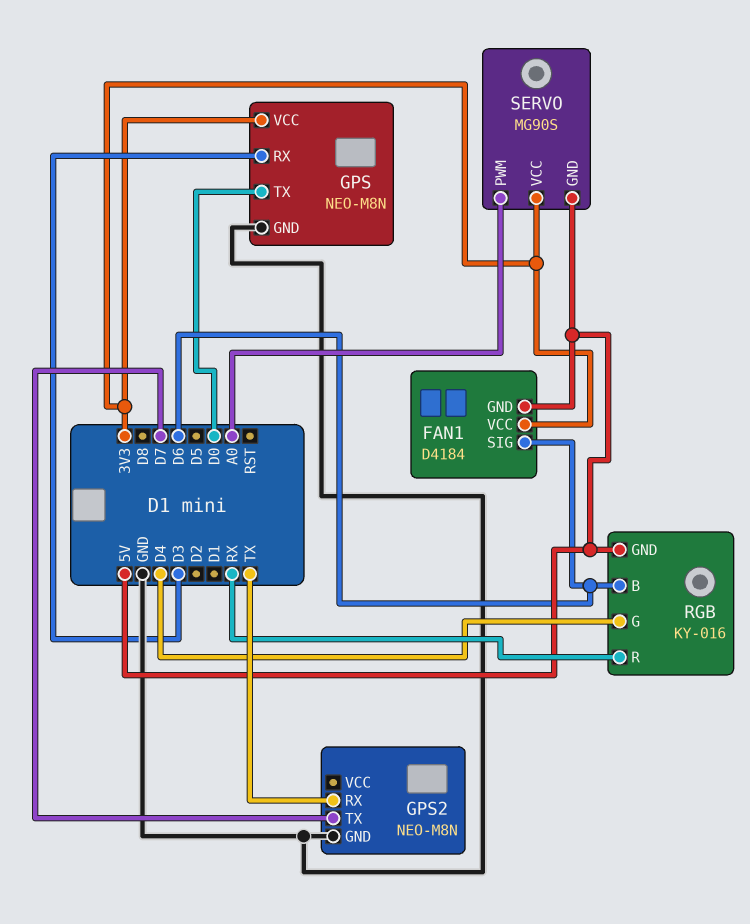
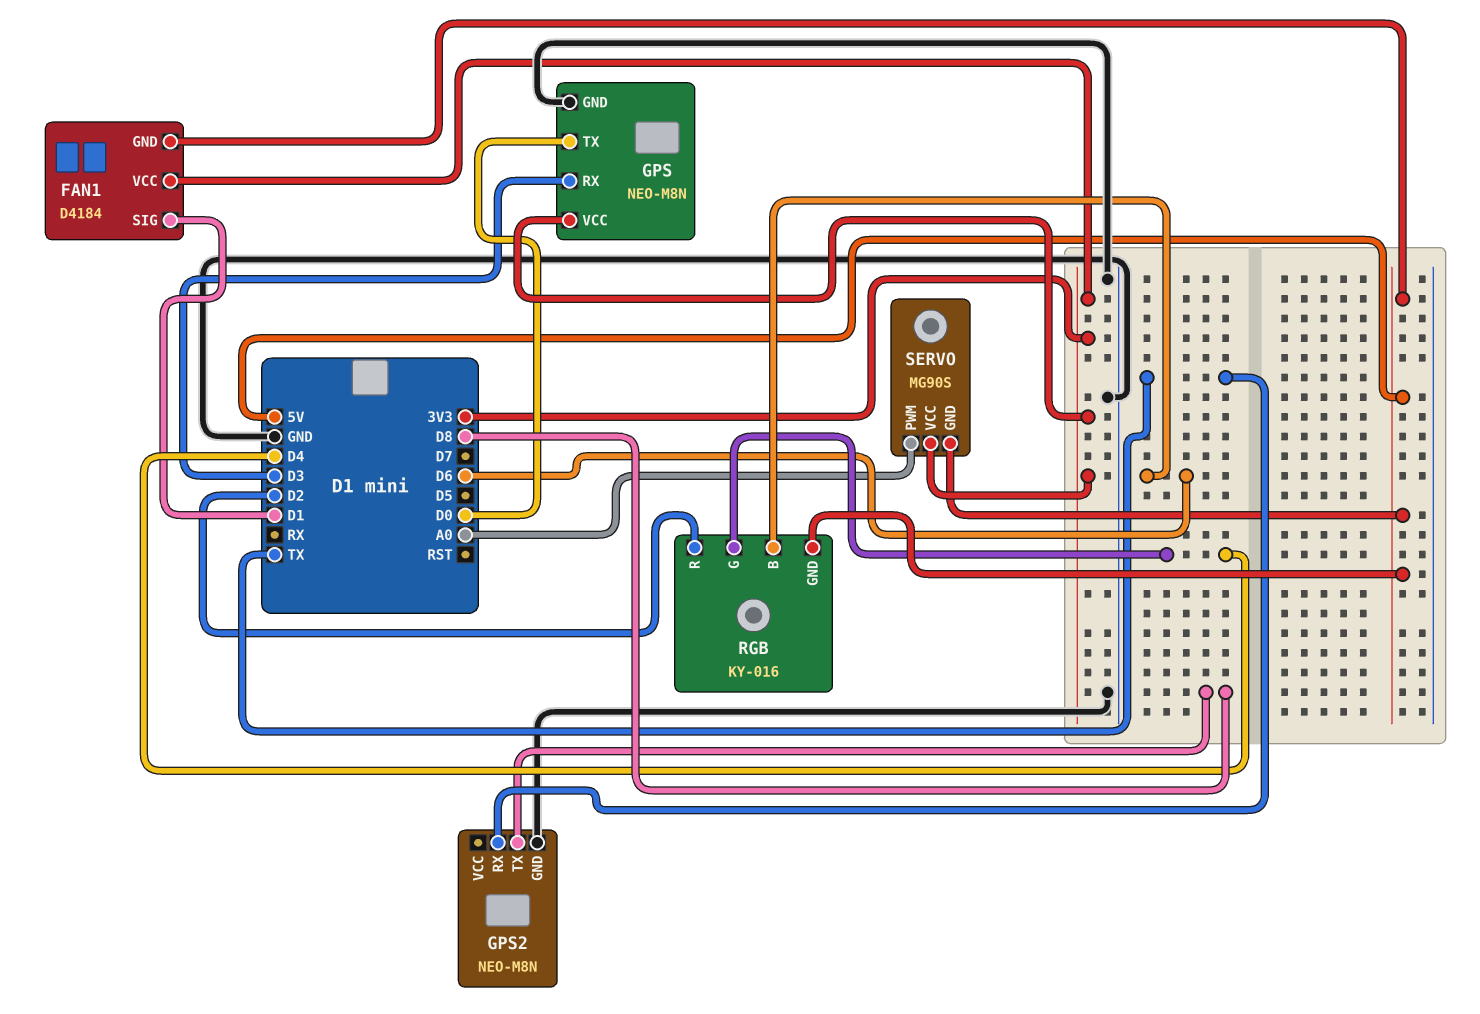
FAN1 pin SIG: D6 -> D1
GPS2 pin TX: D7 -> D8
RGB pin R: RX -> D2

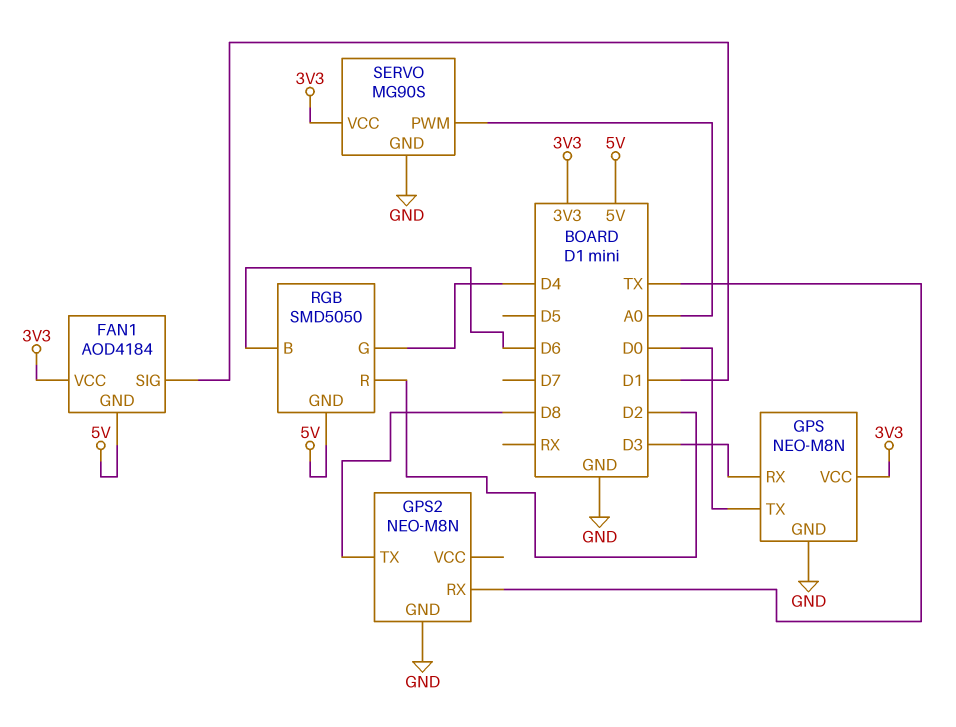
FAN1: D4184 -> AOD4184
RGB: KY-016 -> SMD5050
SERVO pin GND: 5V -> GND

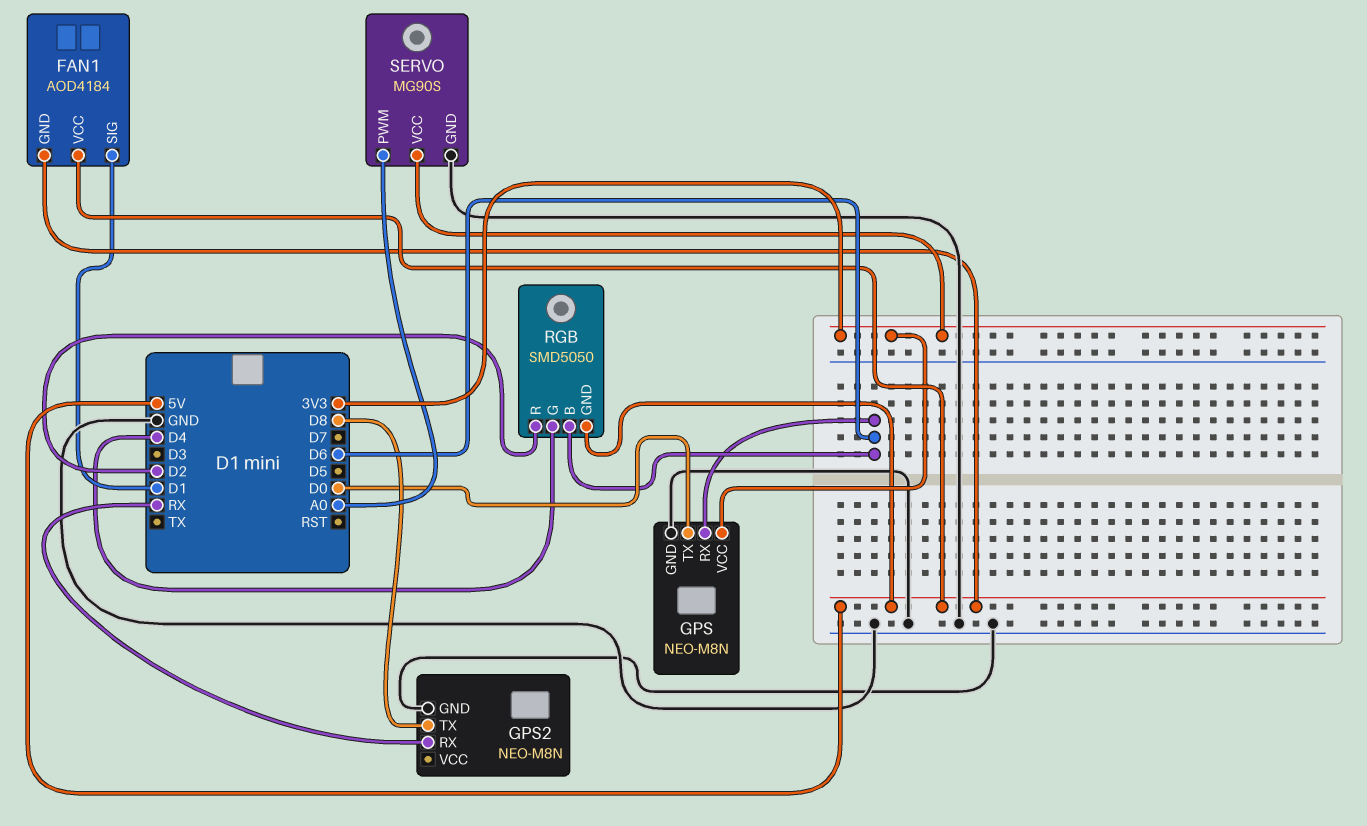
FAN1 pin VCC: 3V3 -> 5V
GPS pin RX: D3 -> D6
GPS2 pin RX: TX -> RX

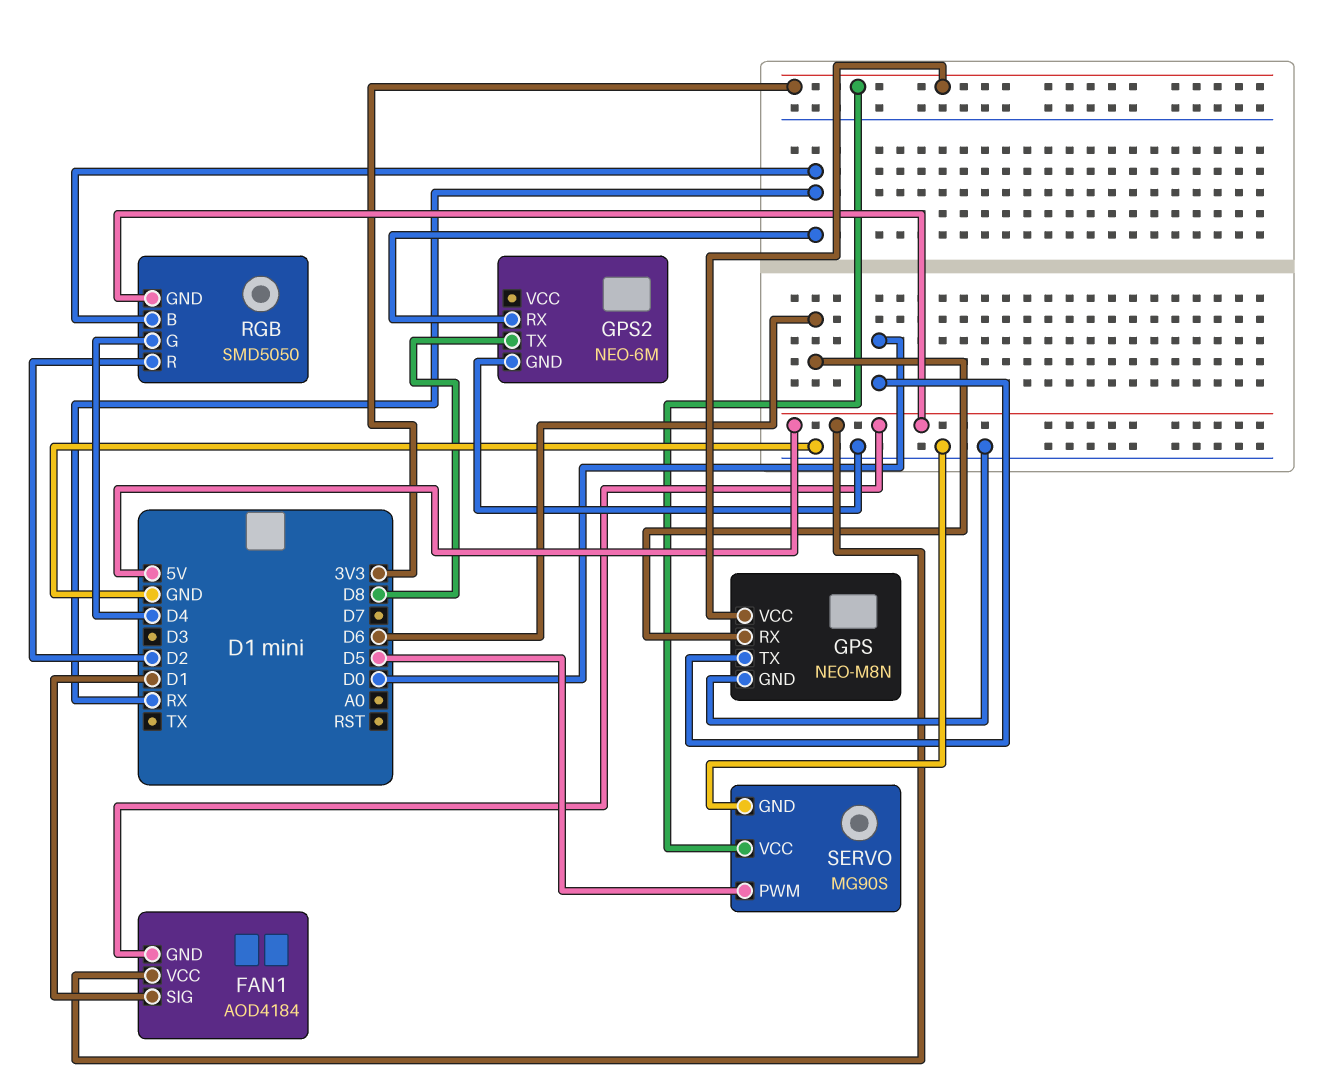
GPS2: NEO-M8N -> NEO-6M
RGB pin B: D6 -> RX
SERVO pin PWM: A0 -> D5

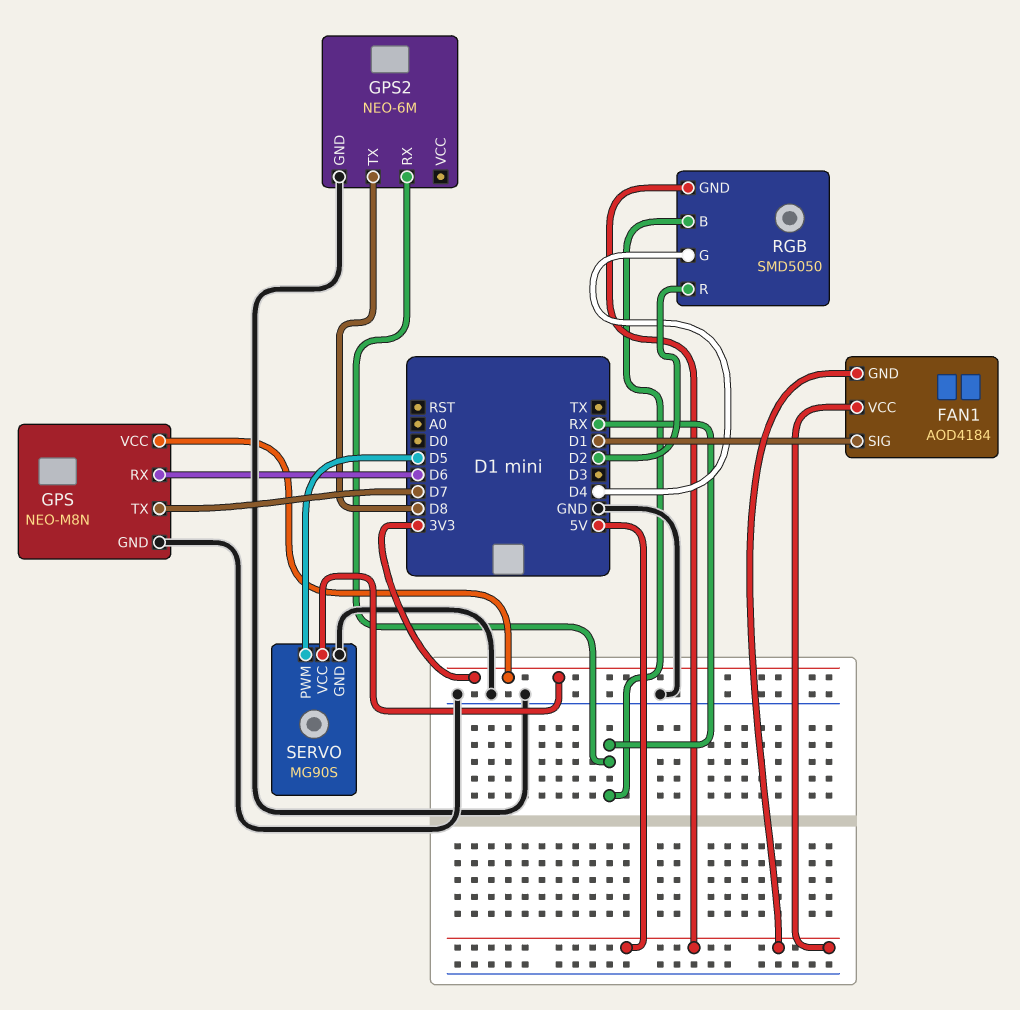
GPS pin TX: D0 -> D7

